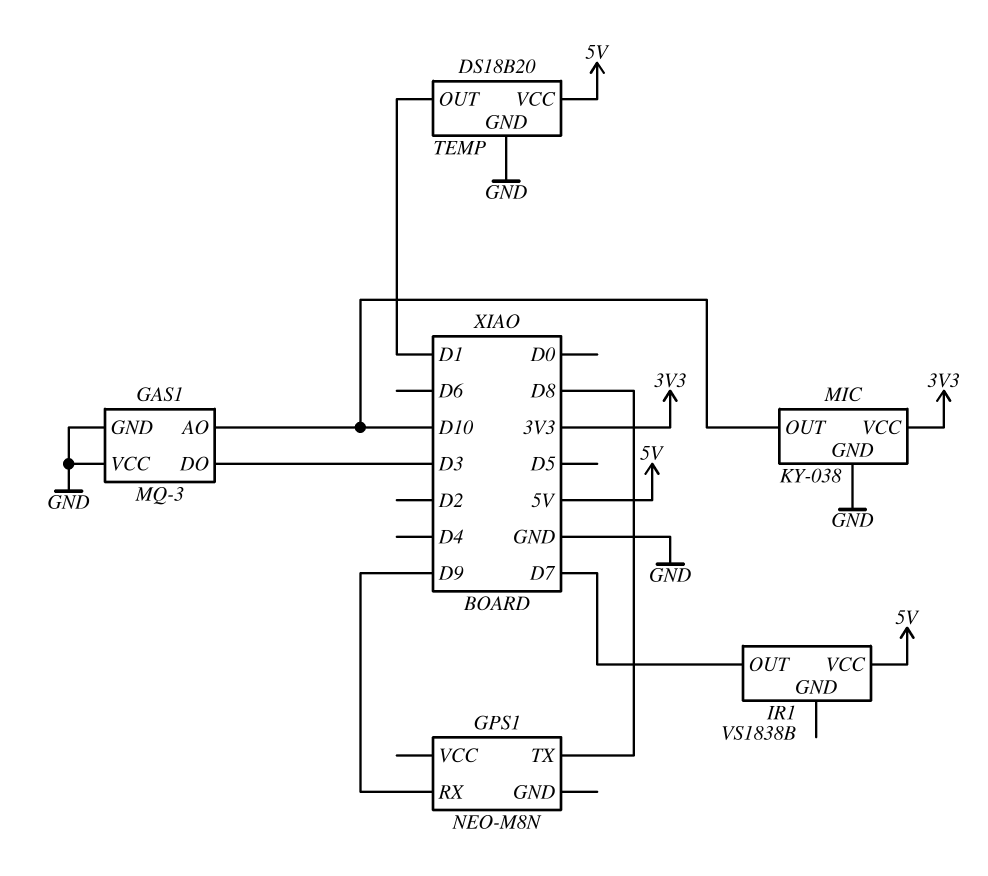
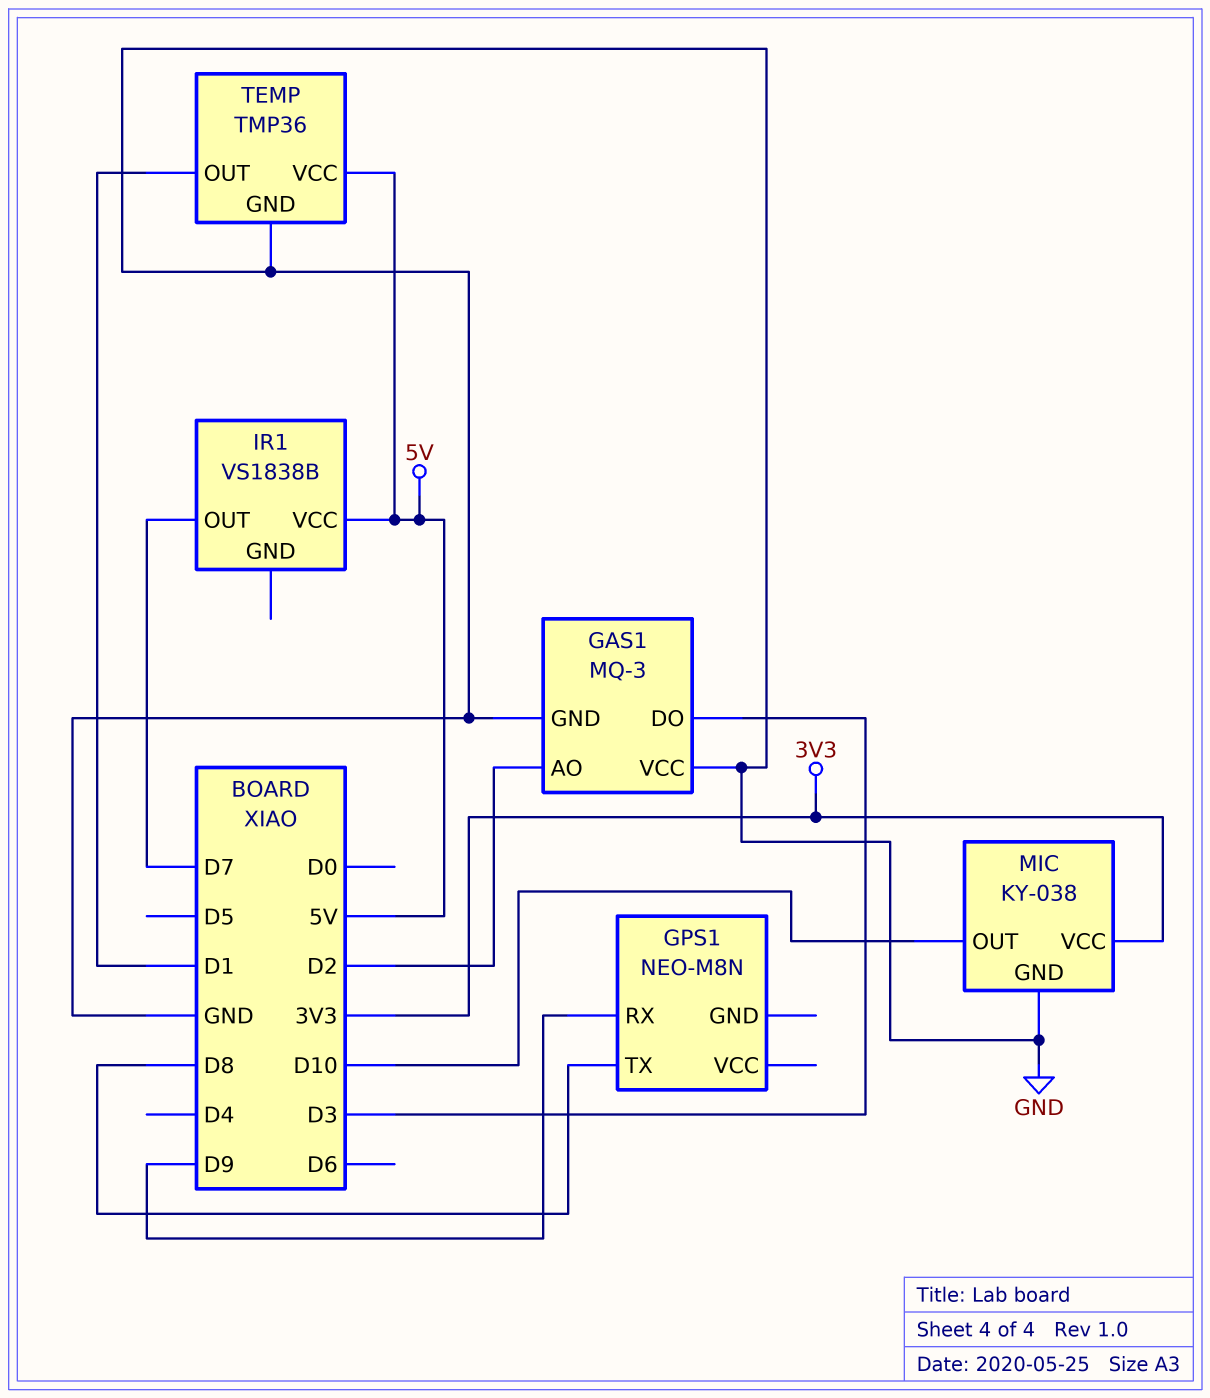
GAS1 pin AO: D10 -> D2
TEMP: DS18B20 -> TMP36

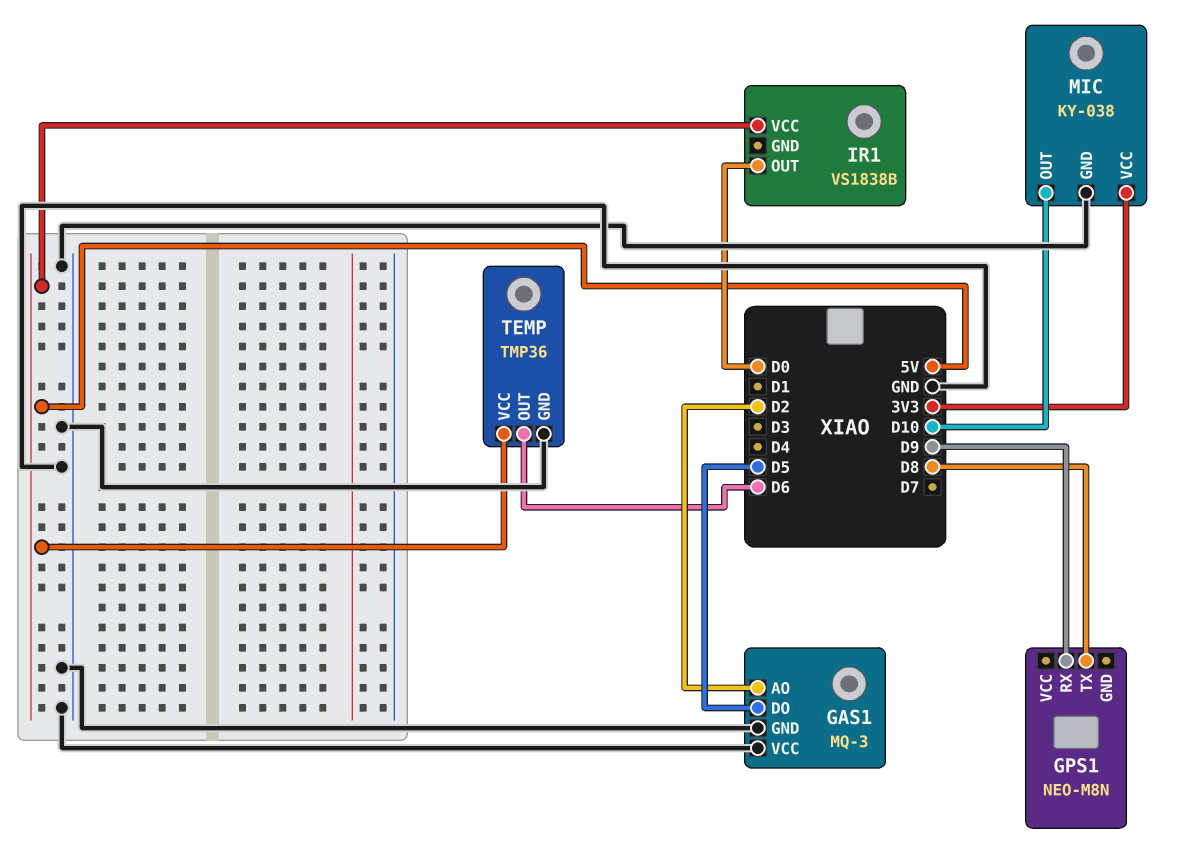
GAS1 pin DO: D3 -> D5
IR1 pin OUT: D7 -> D0
TEMP pin OUT: D1 -> D6

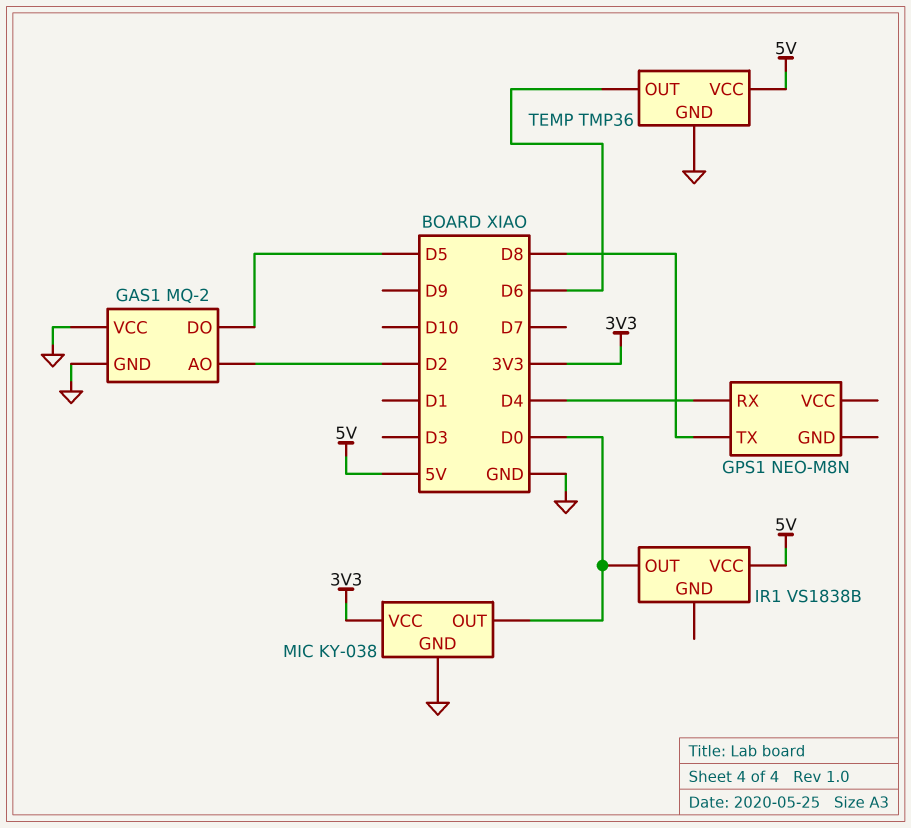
GAS1: MQ-3 -> MQ-2
GPS1 pin RX: D9 -> D4
MIC pin OUT: D10 -> D0

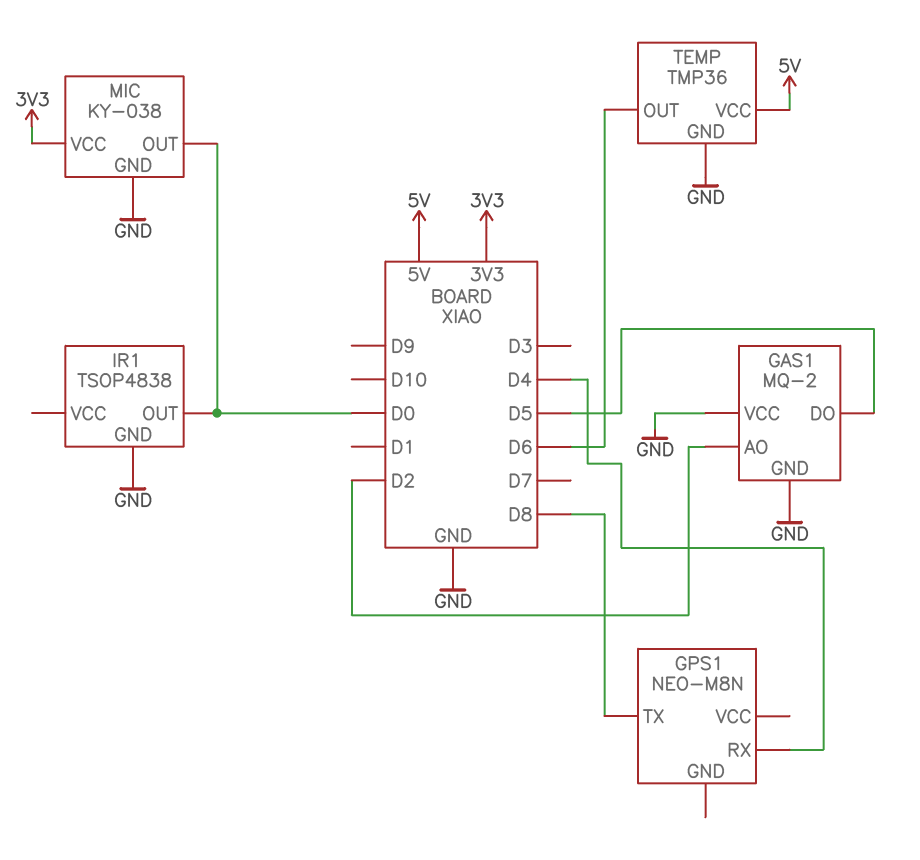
IR1: VS1838B -> TSOP4838
IR1 pin GND: none -> GND
IR1 pin VCC: 5V -> none

